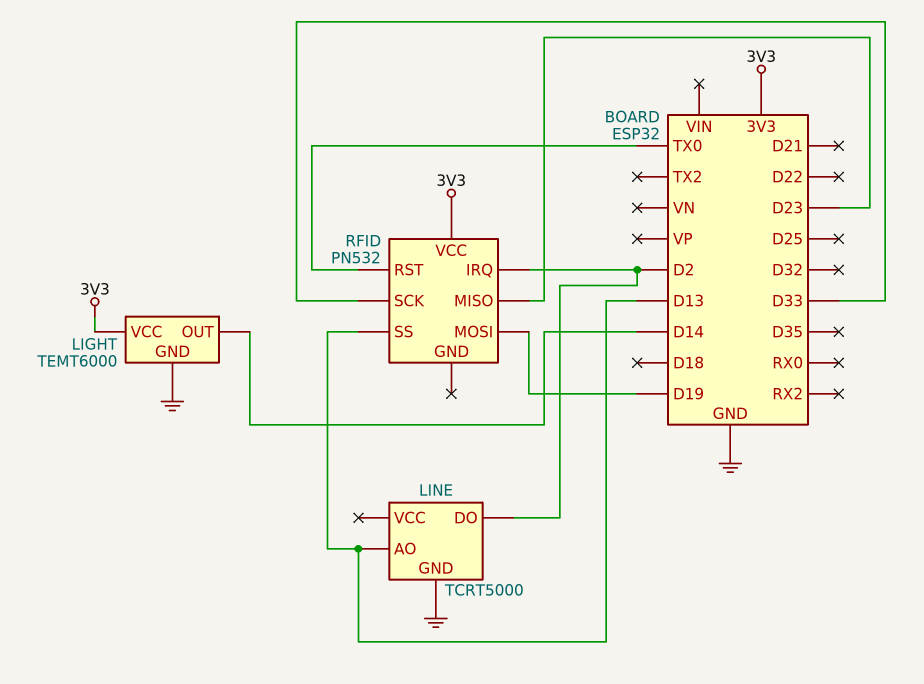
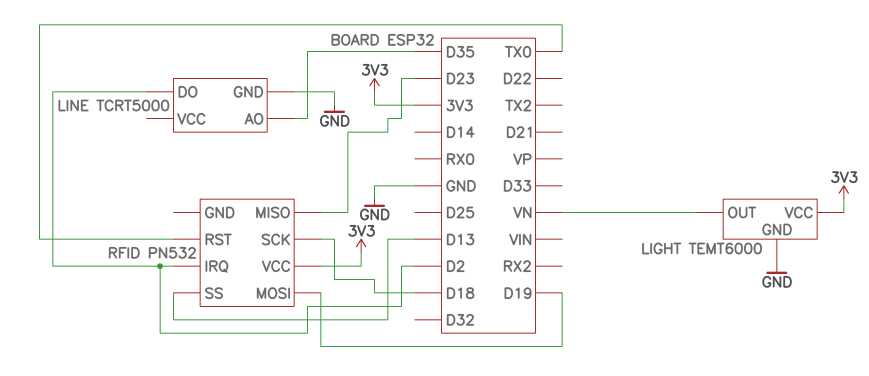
LIGHT pin OUT: D14 -> VN
LINE pin AO: D13 -> D35
RFID pin SCK: D33 -> D18

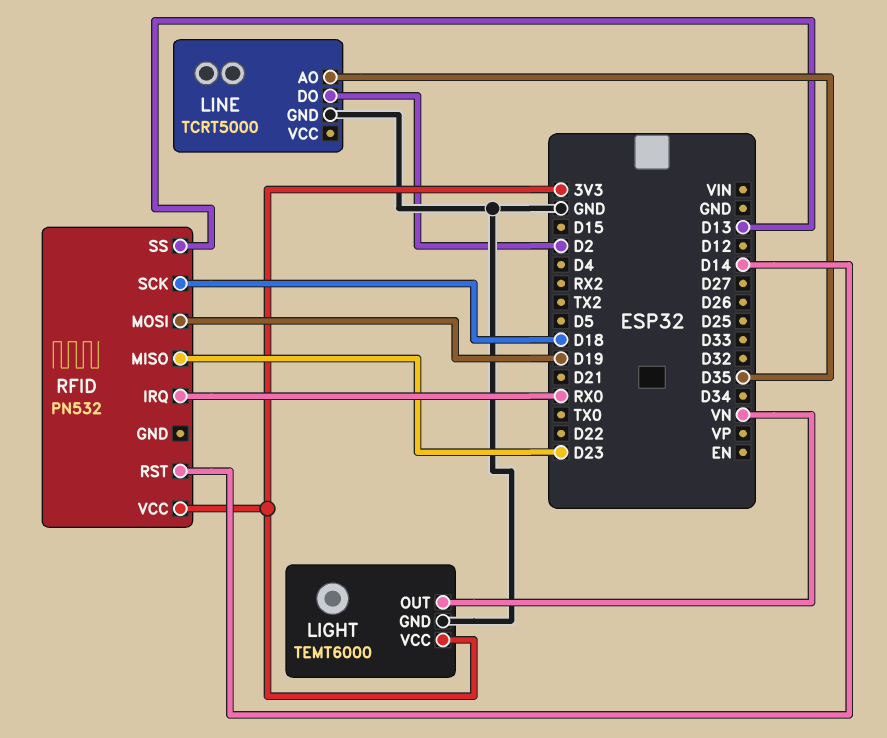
RFID pin IRQ: D2 -> RX0
RFID pin RST: TX0 -> D14

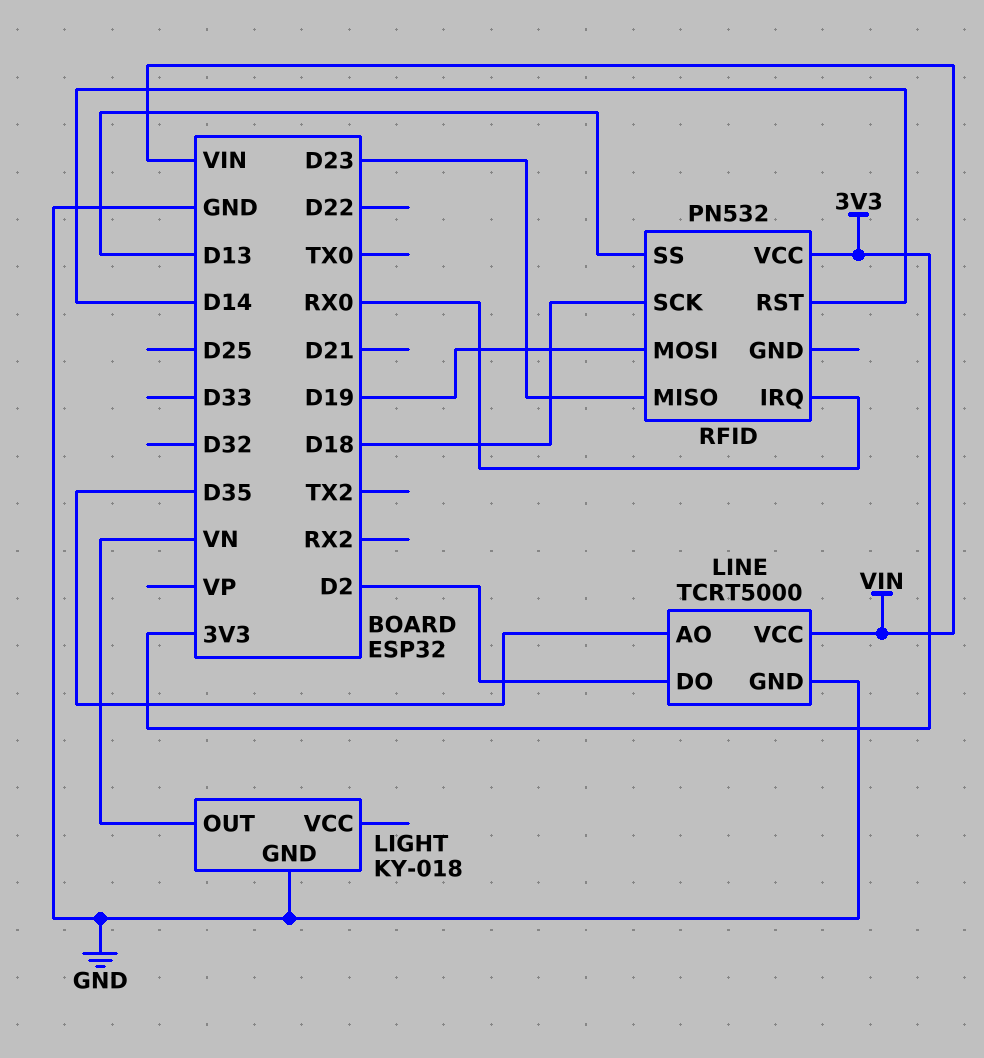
LIGHT: TEMT6000 -> KY-018
LIGHT pin VCC: 3V3 -> none
LINE pin VCC: none -> VIN

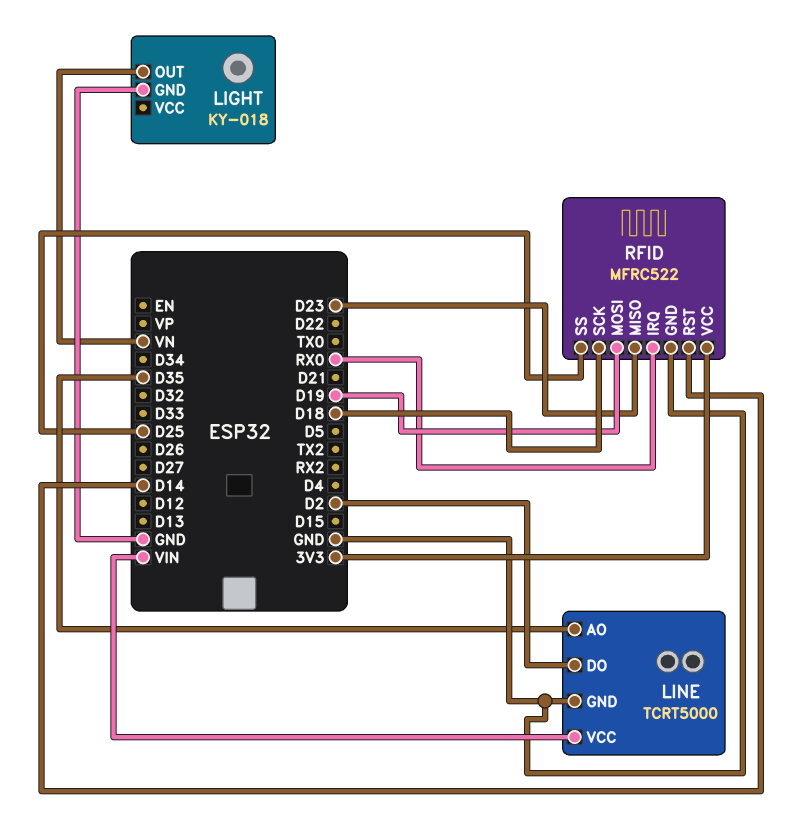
RFID: PN532 -> MFRC522
RFID pin GND: none -> GND
RFID pin SS: D13 -> D25

